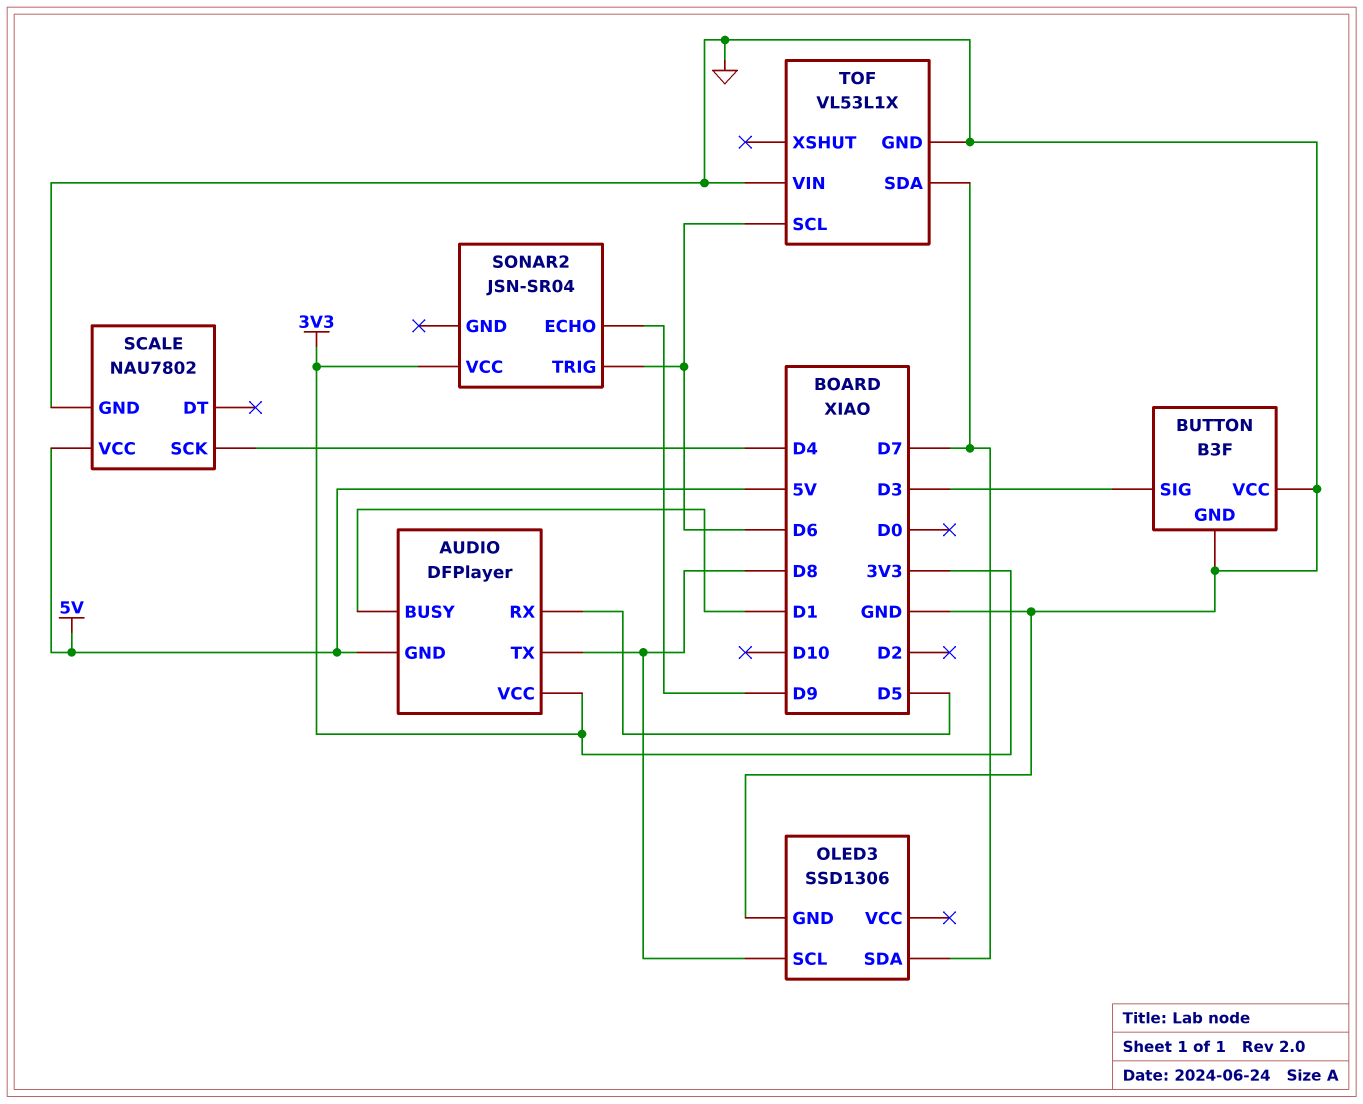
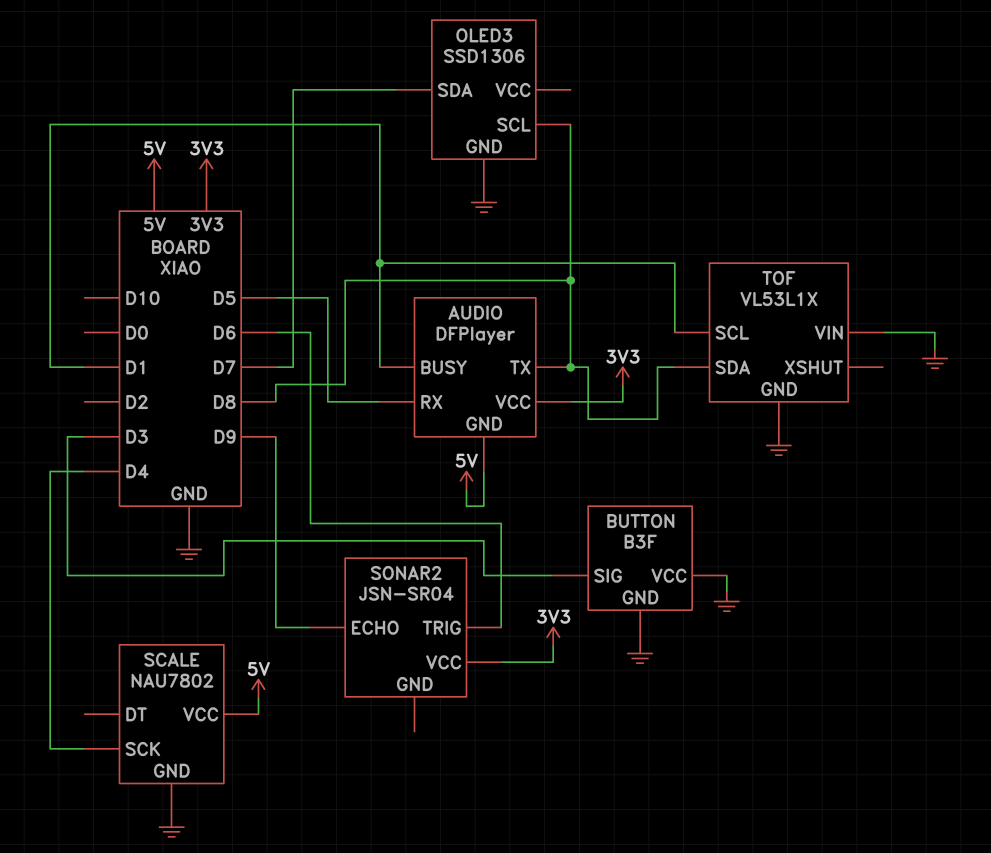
TOF pin SCL: D6 -> D1
TOF pin SDA: D7 -> D8

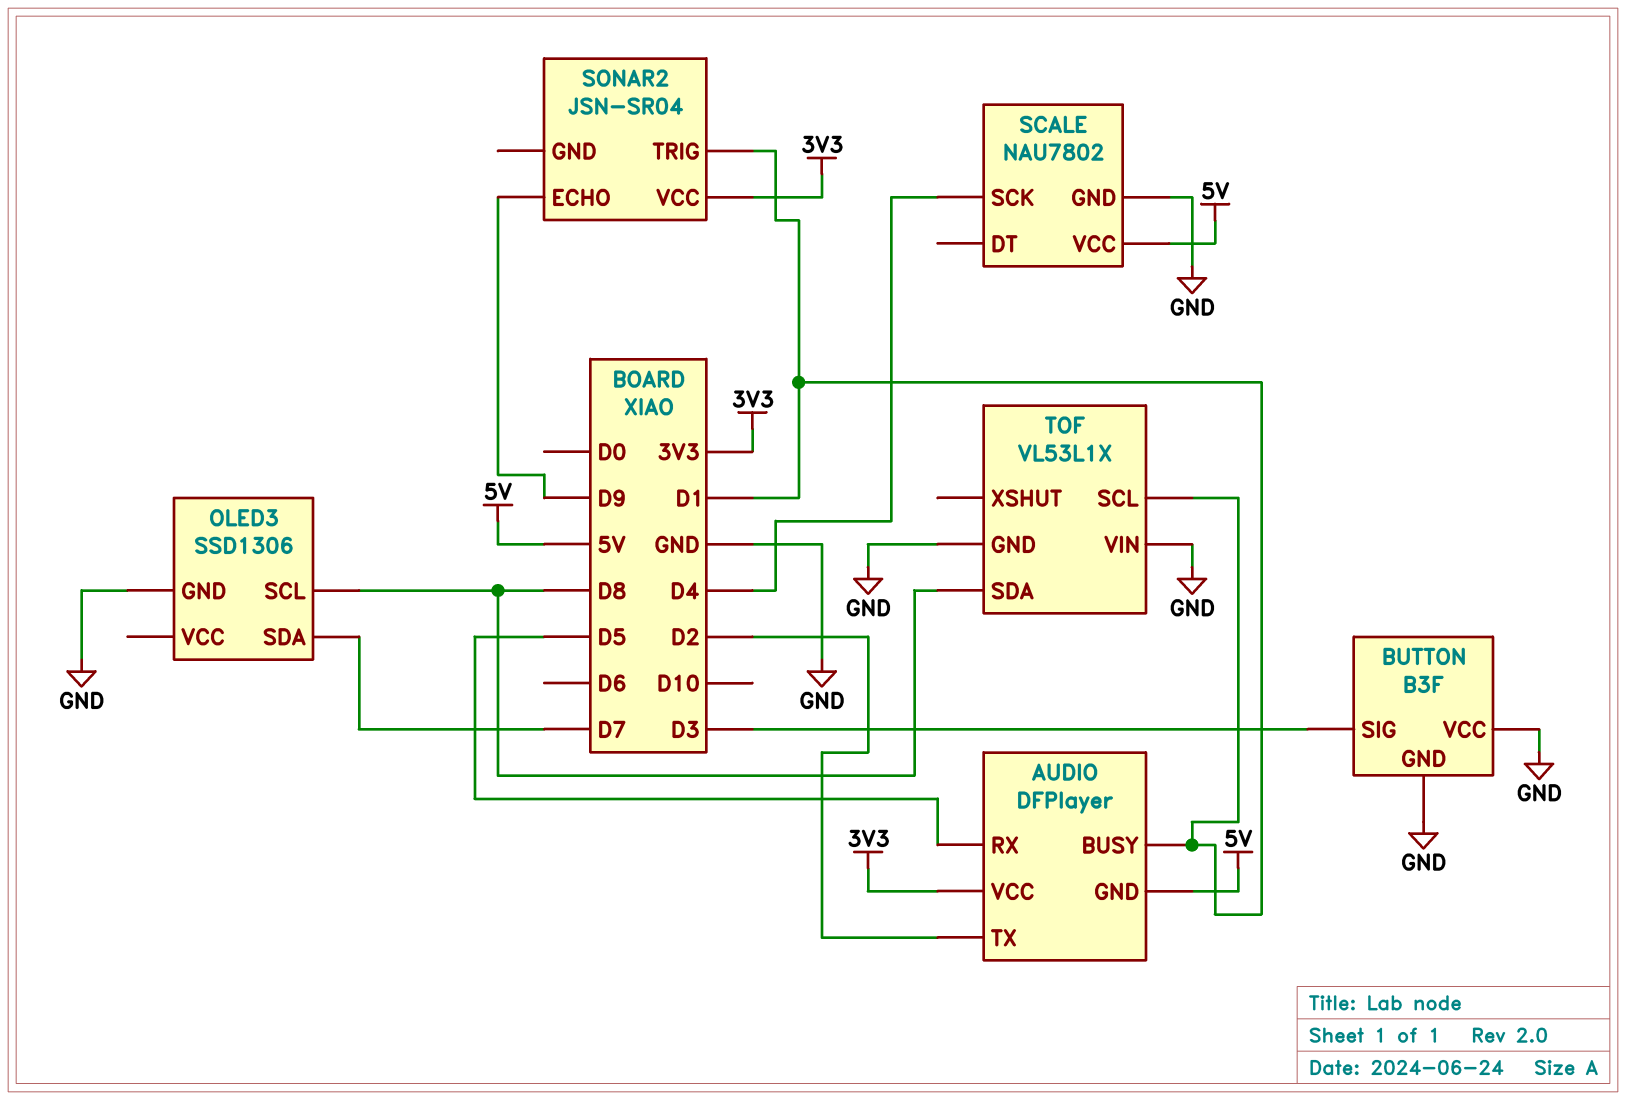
AUDIO pin TX: D8 -> D2
SONAR2 pin TRIG: D6 -> D1

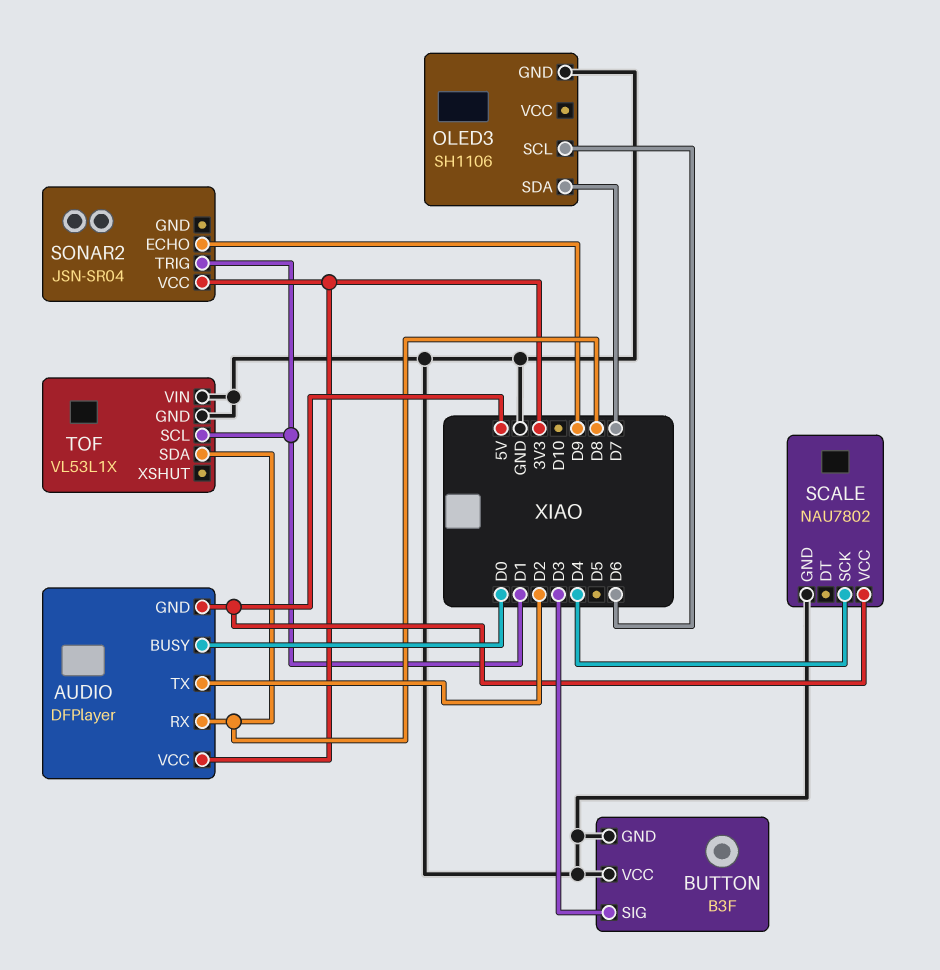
AUDIO pin BUSY: D1 -> D0
AUDIO pin RX: D5 -> D8
OLED3: SSD1306 -> SH1106
OLED3 pin SCL: D8 -> D6

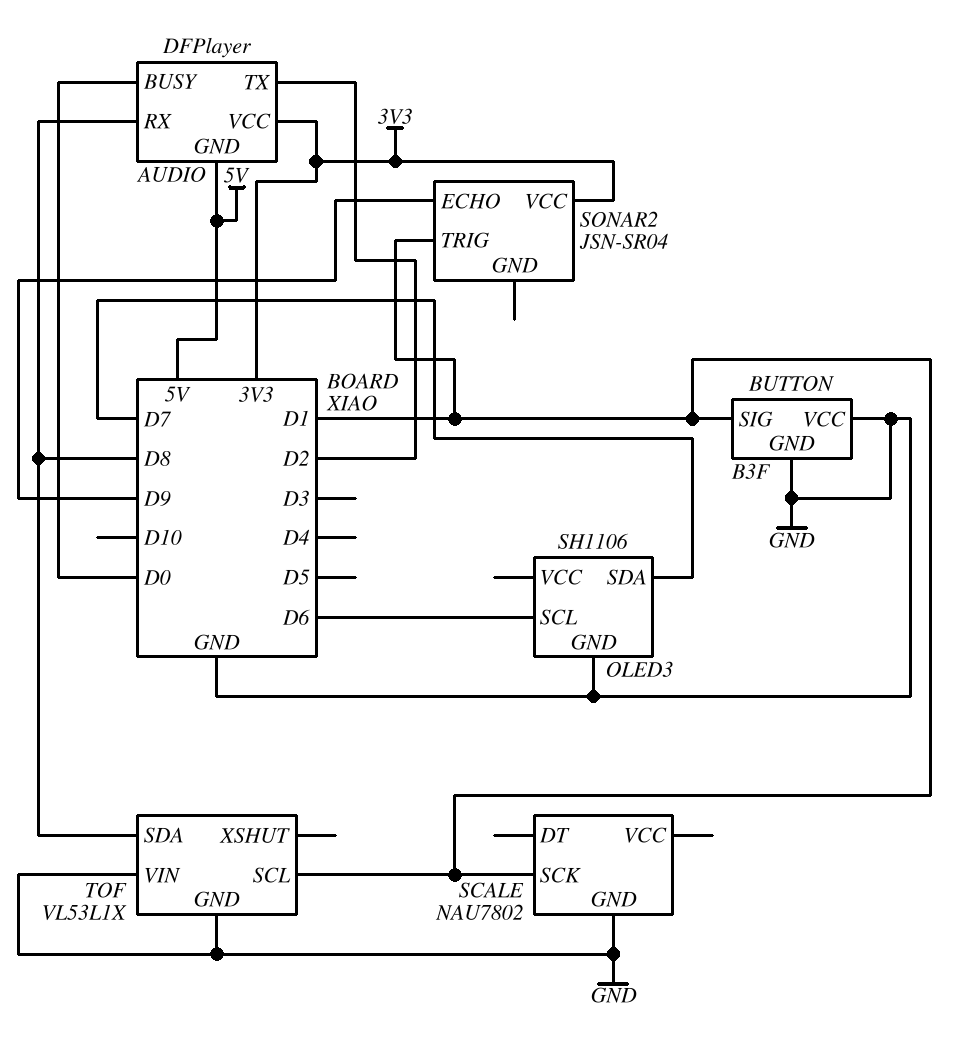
BUTTON pin SIG: D3 -> D1
SCALE pin SCK: D4 -> D1
SCALE pin VCC: 5V -> none

